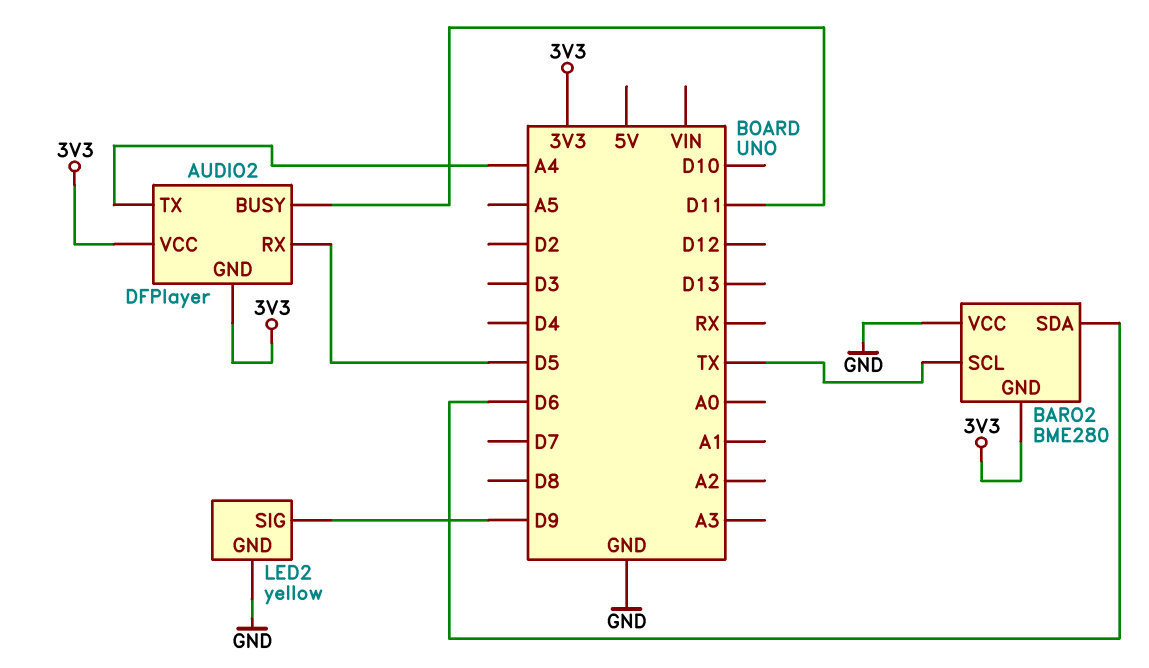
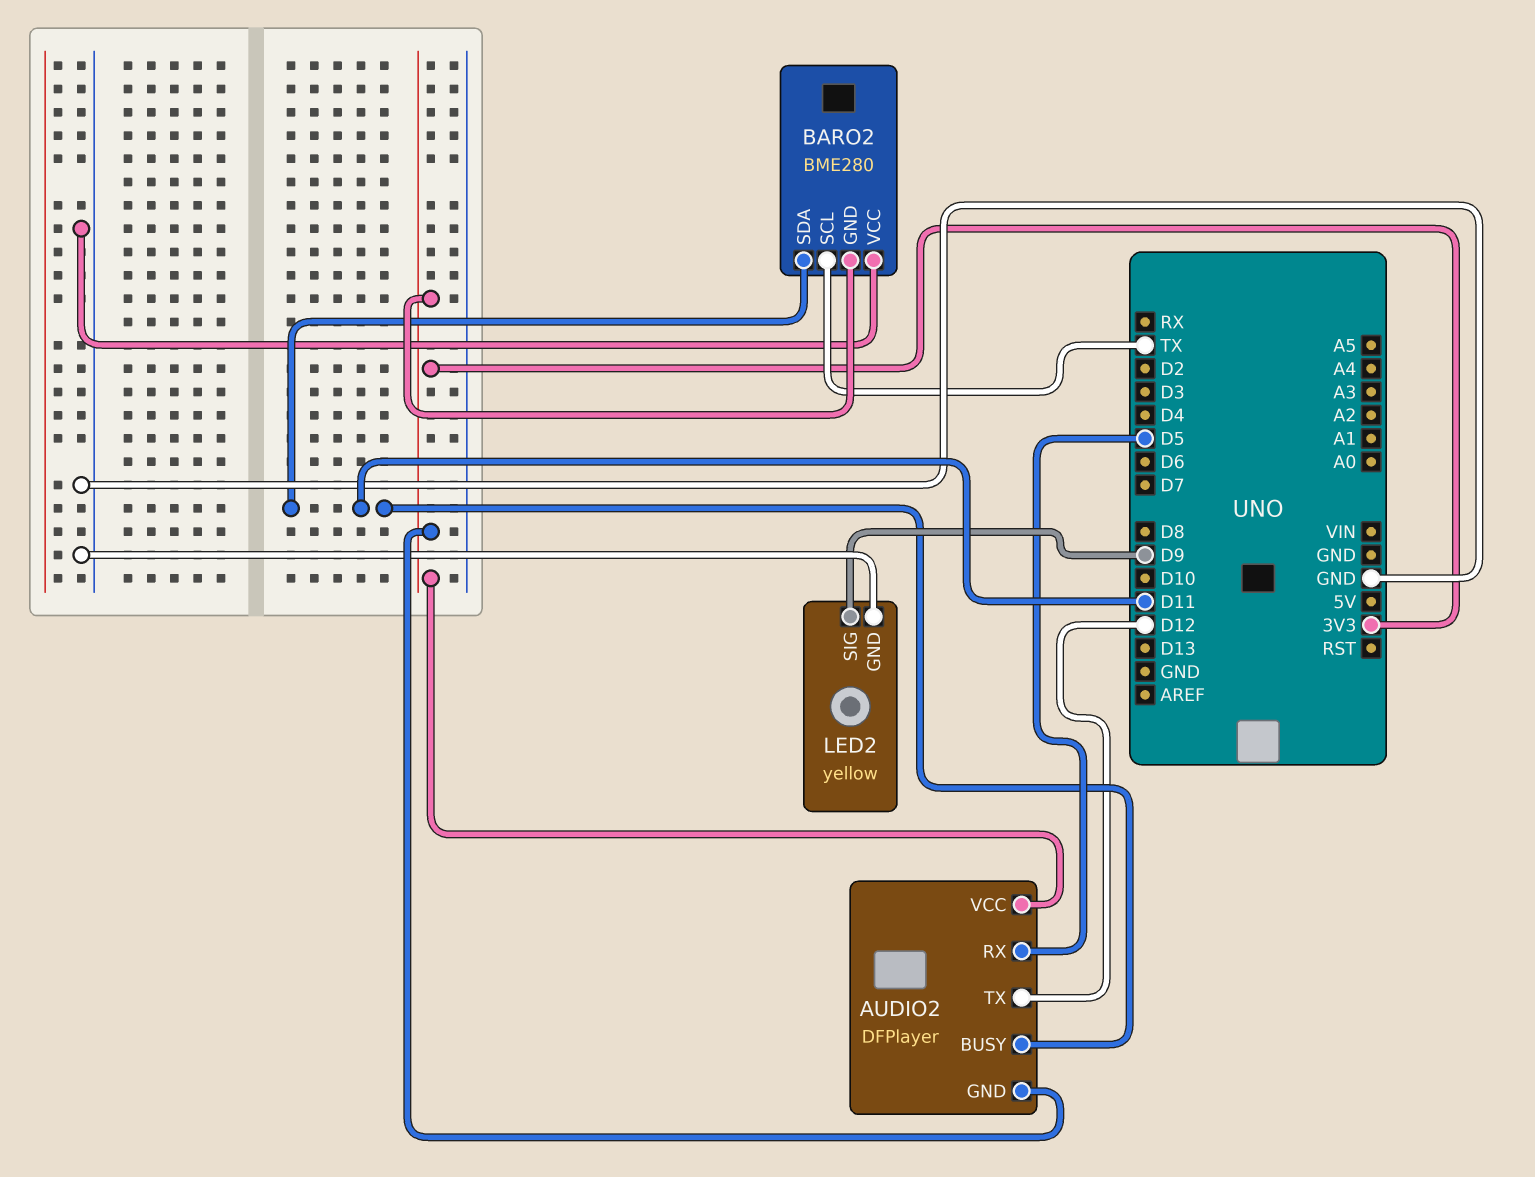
AUDIO2 pin TX: A4 -> D12
BARO2 pin SDA: D6 -> D11

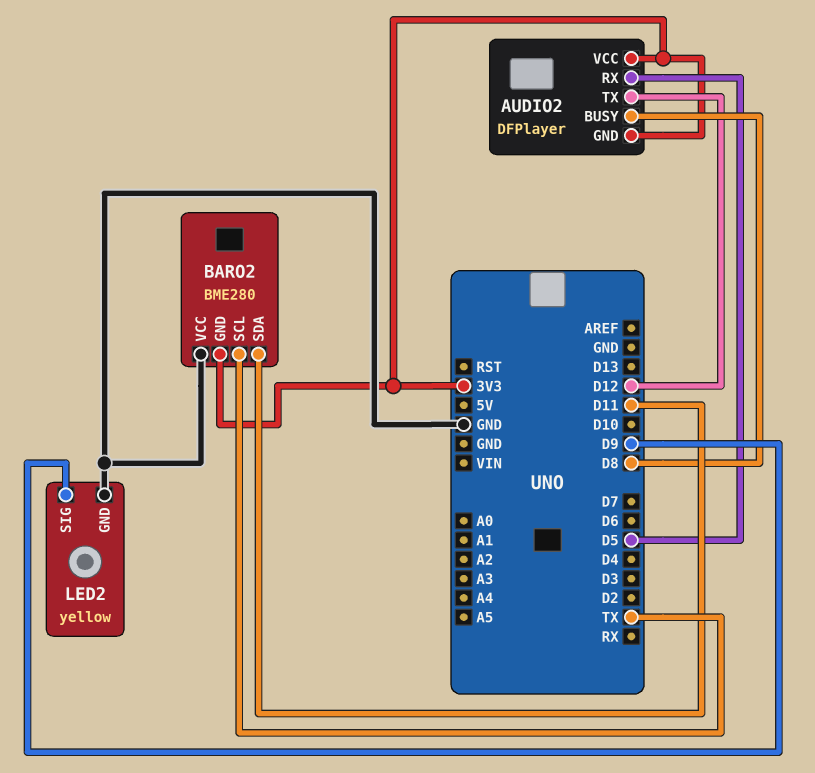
AUDIO2 pin BUSY: D11 -> D8

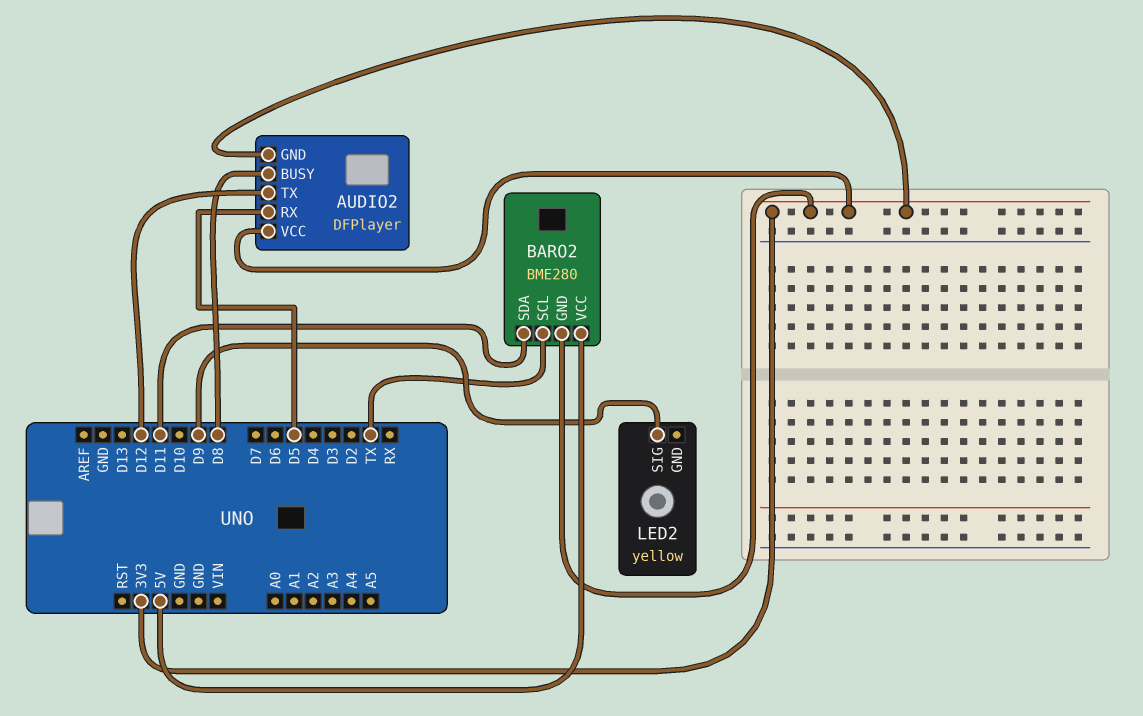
BARO2 pin VCC: GND -> 5V
LED2 pin GND: GND -> none

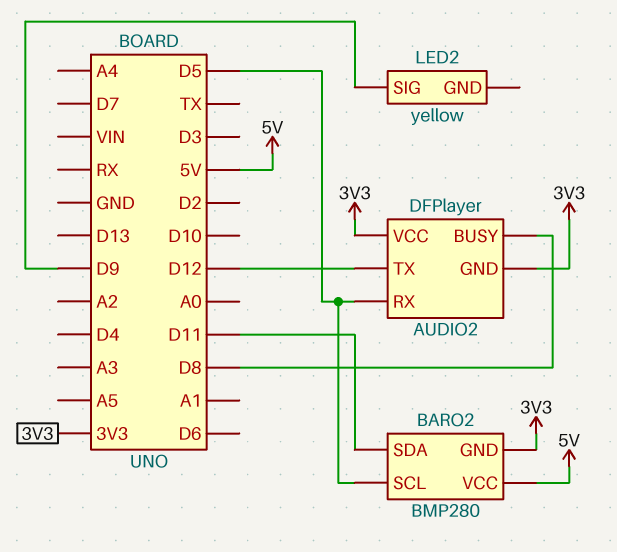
BARO2: BME280 -> BMP280
BARO2 pin SCL: TX -> D5

